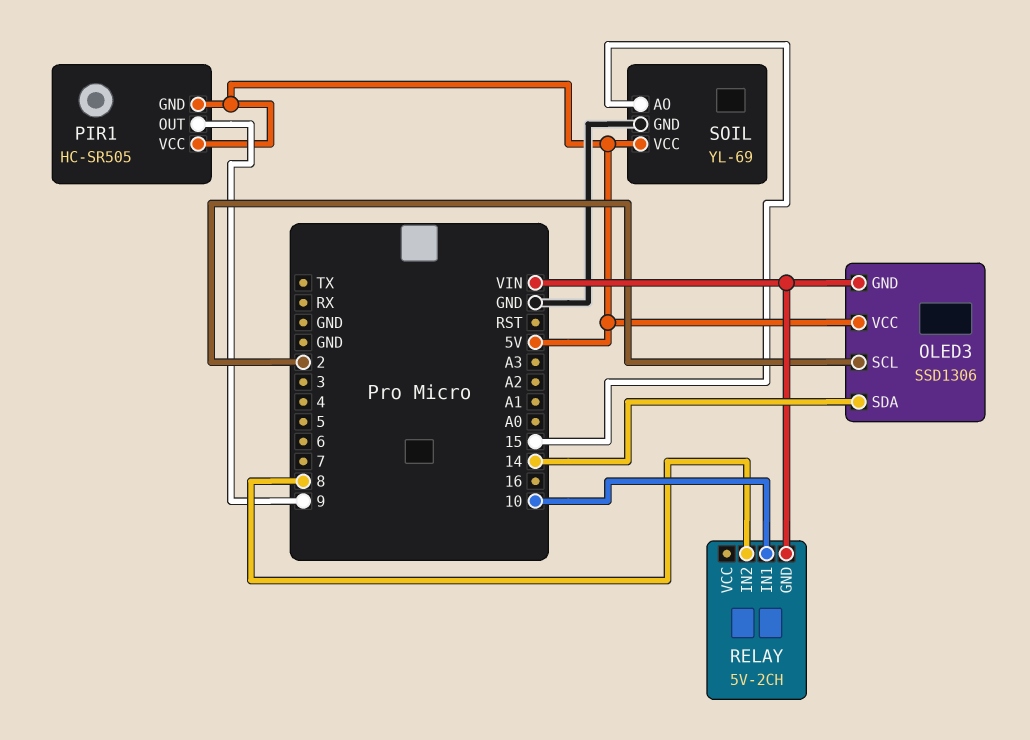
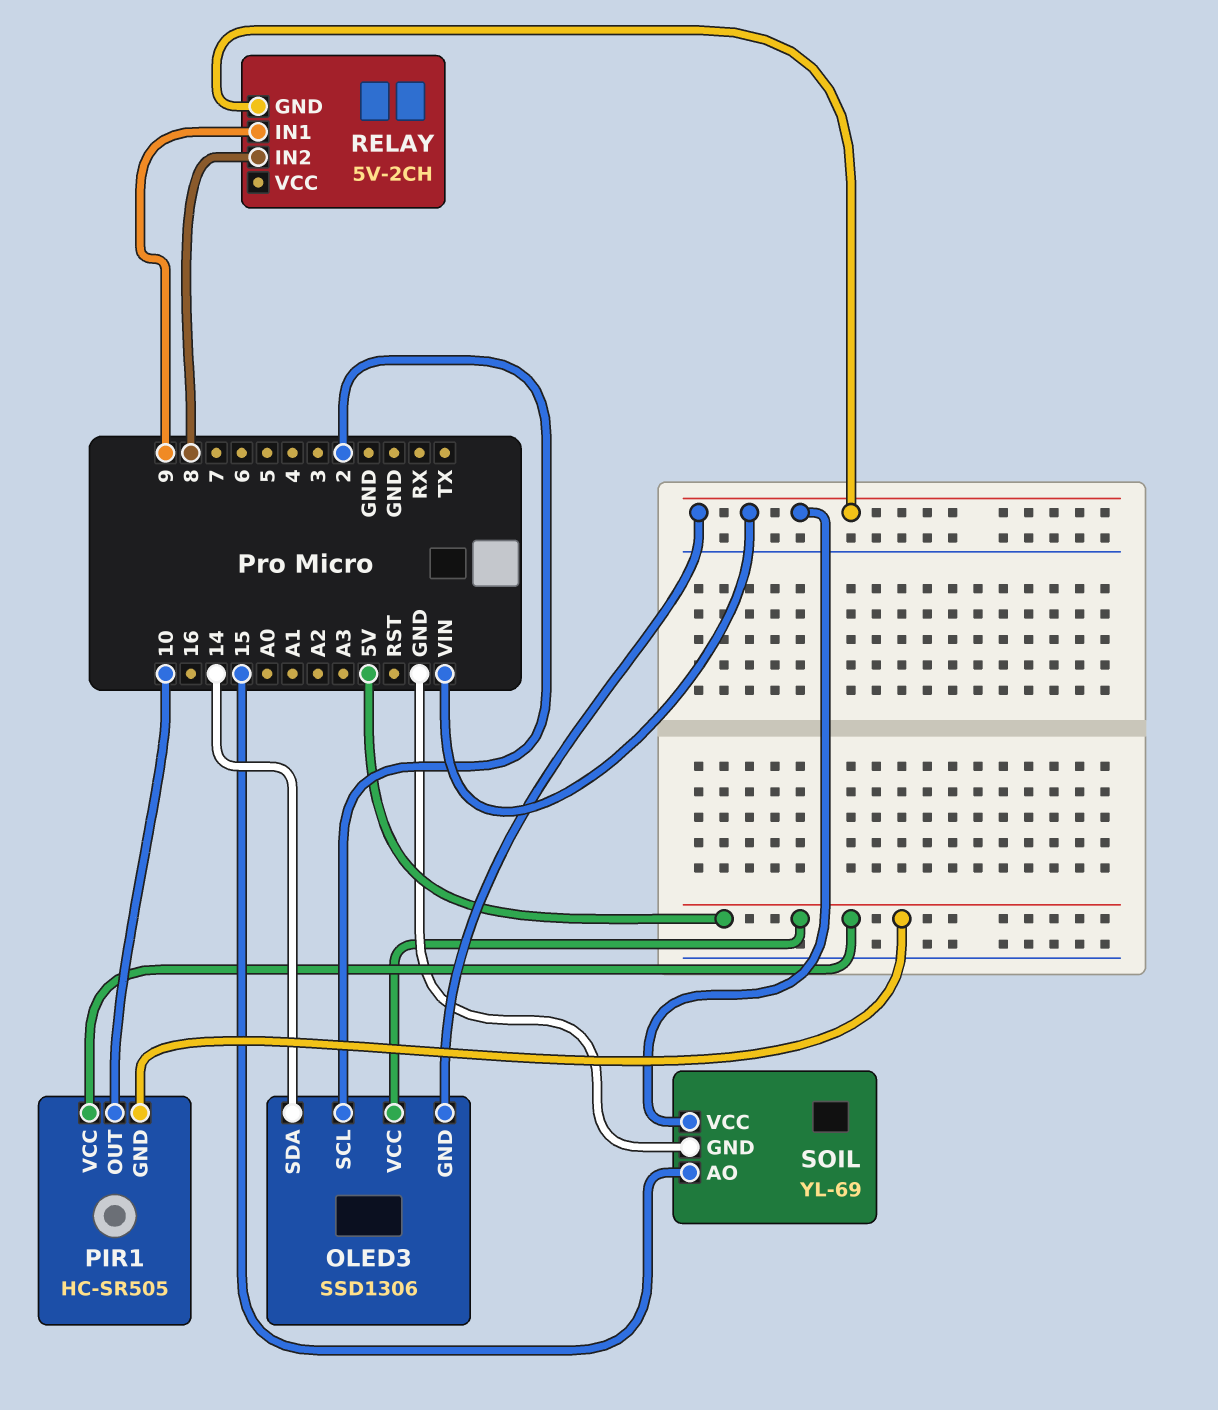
PIR1 pin OUT: 9 -> 10
RELAY pin IN1: 10 -> 9
SOIL pin VCC: 5V -> VIN

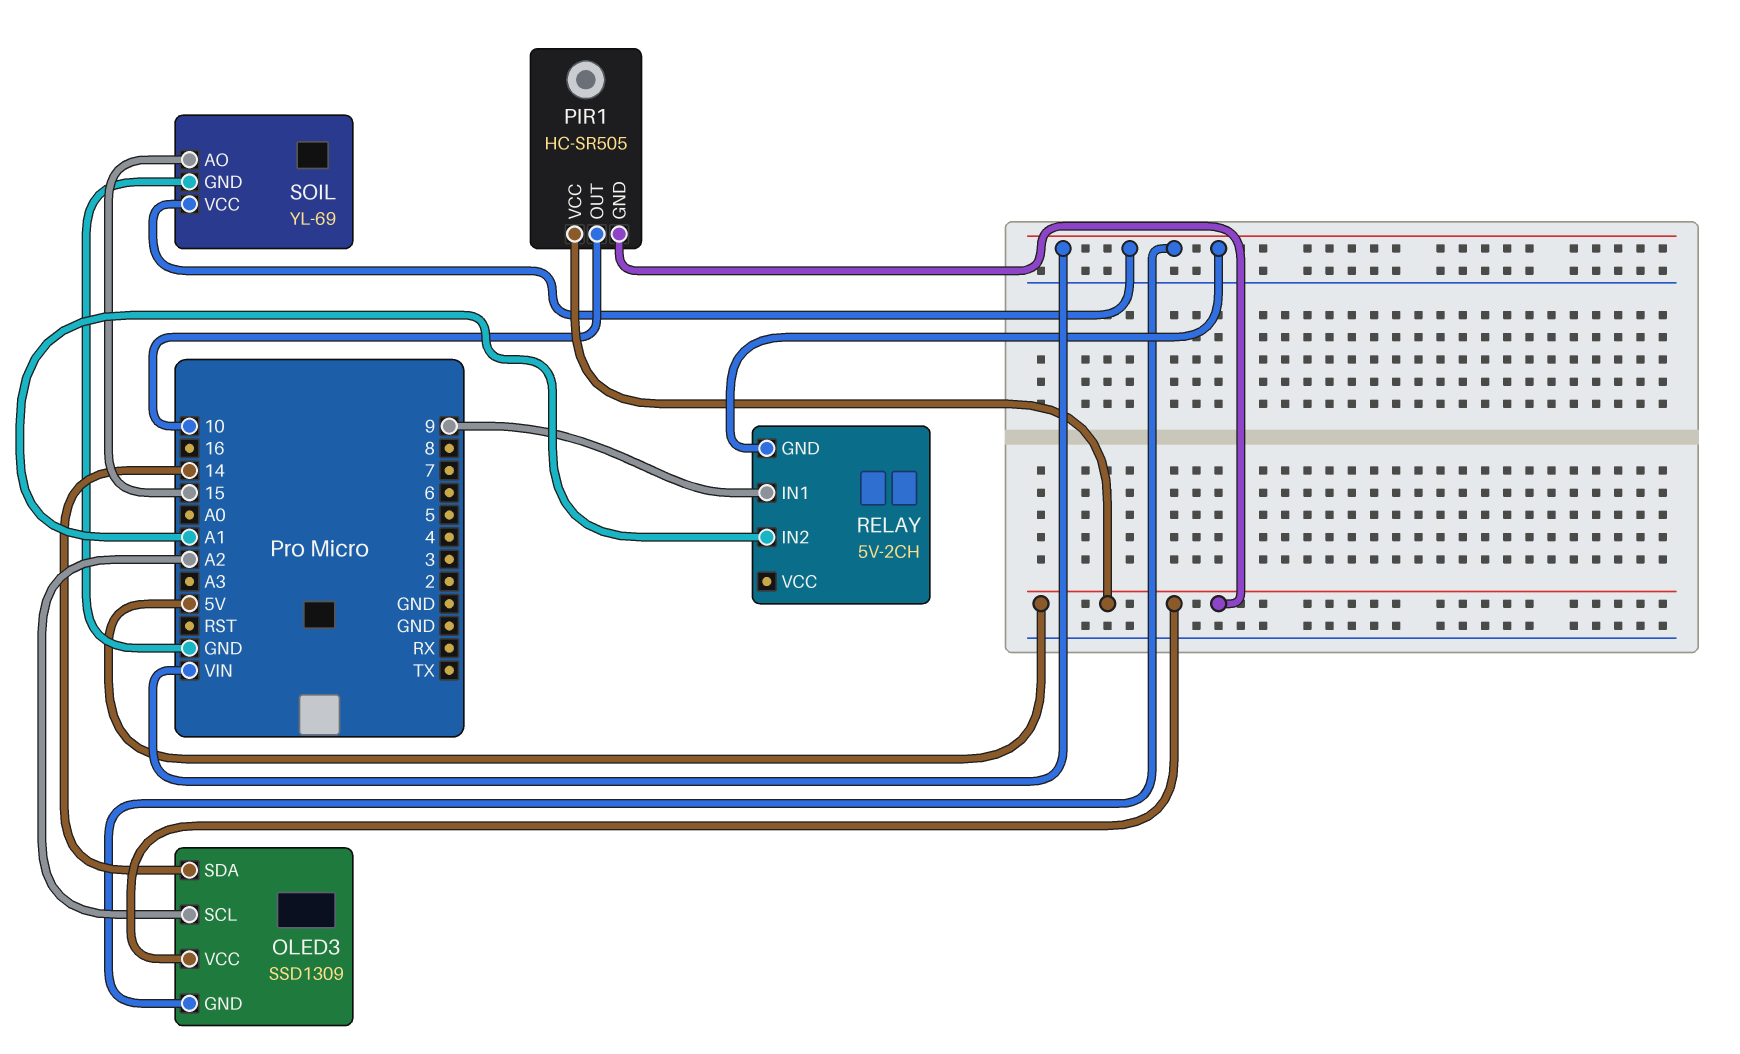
OLED3: SSD1306 -> SSD1309
OLED3 pin SCL: 2 -> A2
RELAY pin IN2: 8 -> A1

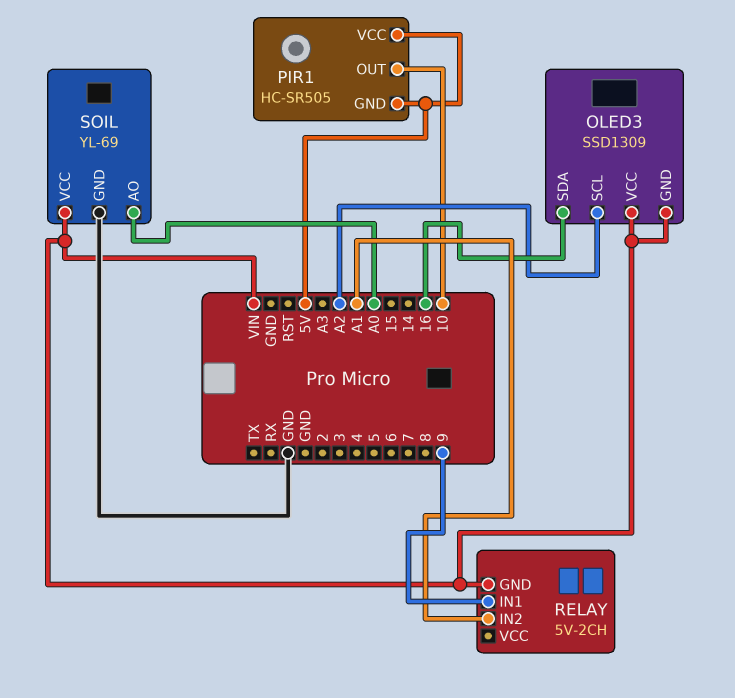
OLED3 pin SDA: 14 -> 16
OLED3 pin VCC: 5V -> VIN
SOIL pin AO: 15 -> A0

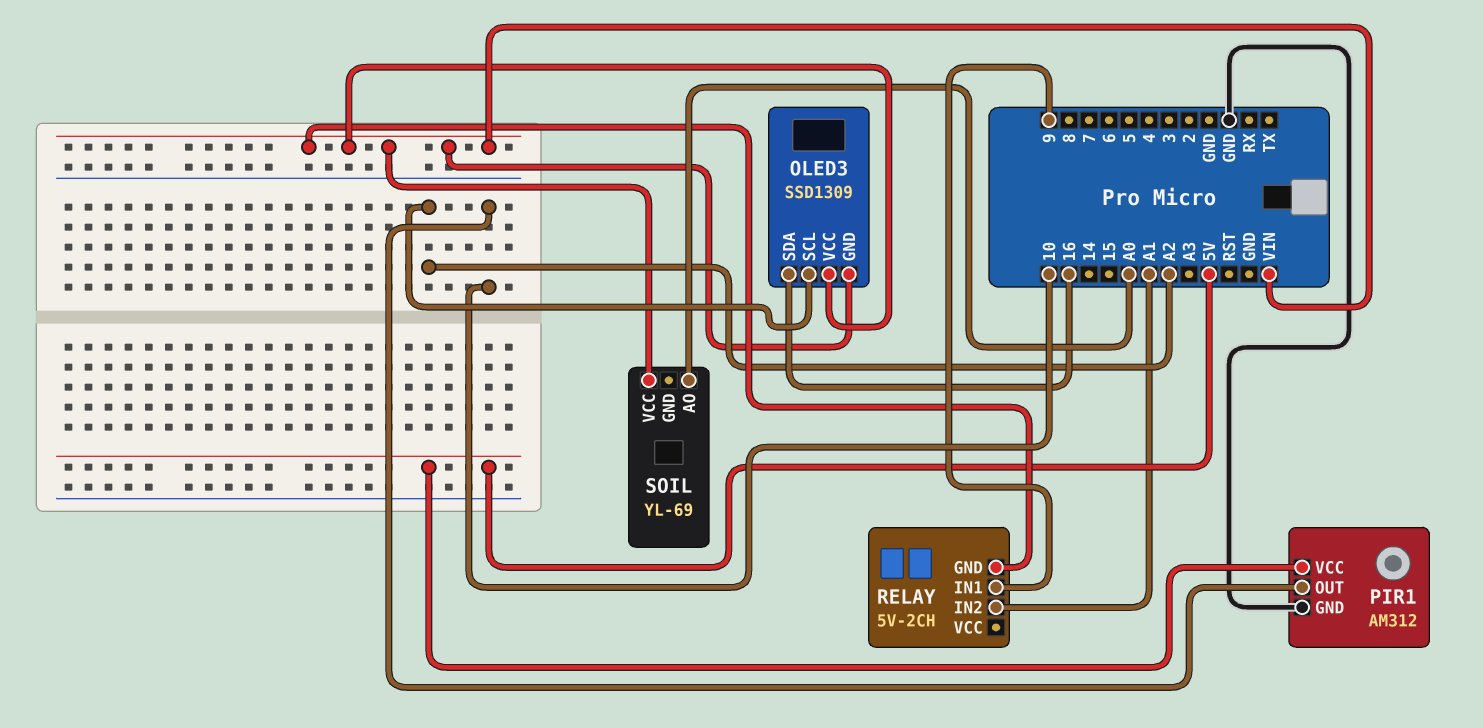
PIR1: HC-SR505 -> AM312
PIR1 pin GND: 5V -> GND
SOIL pin GND: GND -> none

